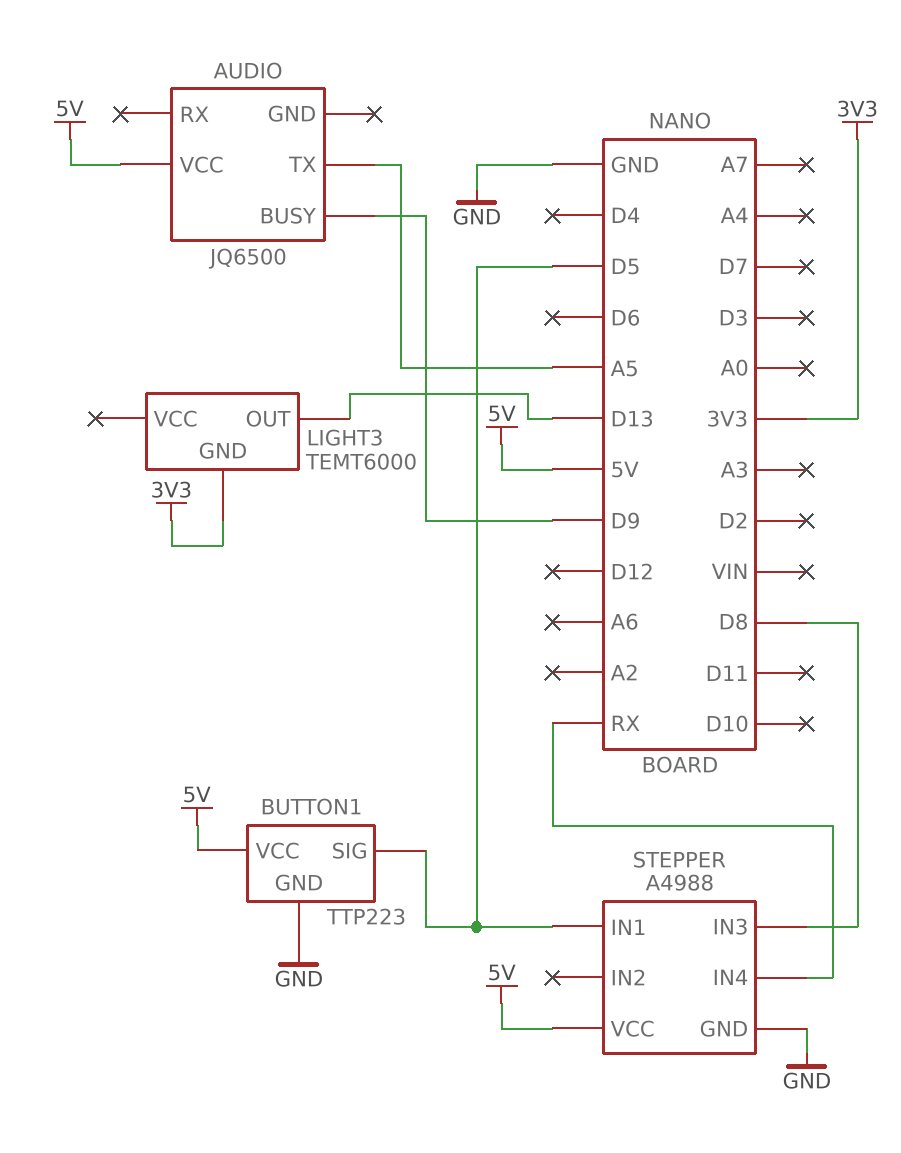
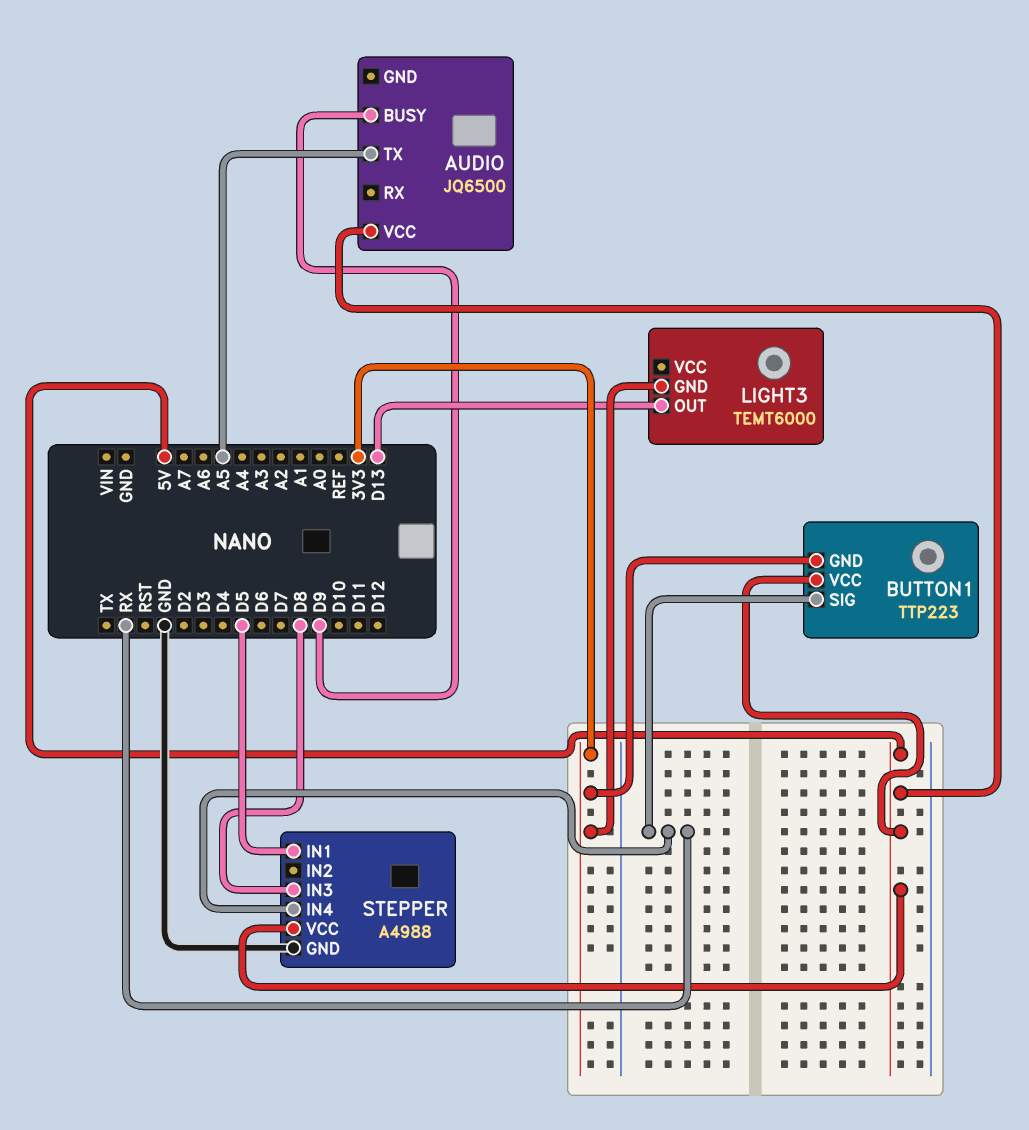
BUTTON1 pin GND: GND -> 3V3
BUTTON1 pin SIG: D5 -> RX

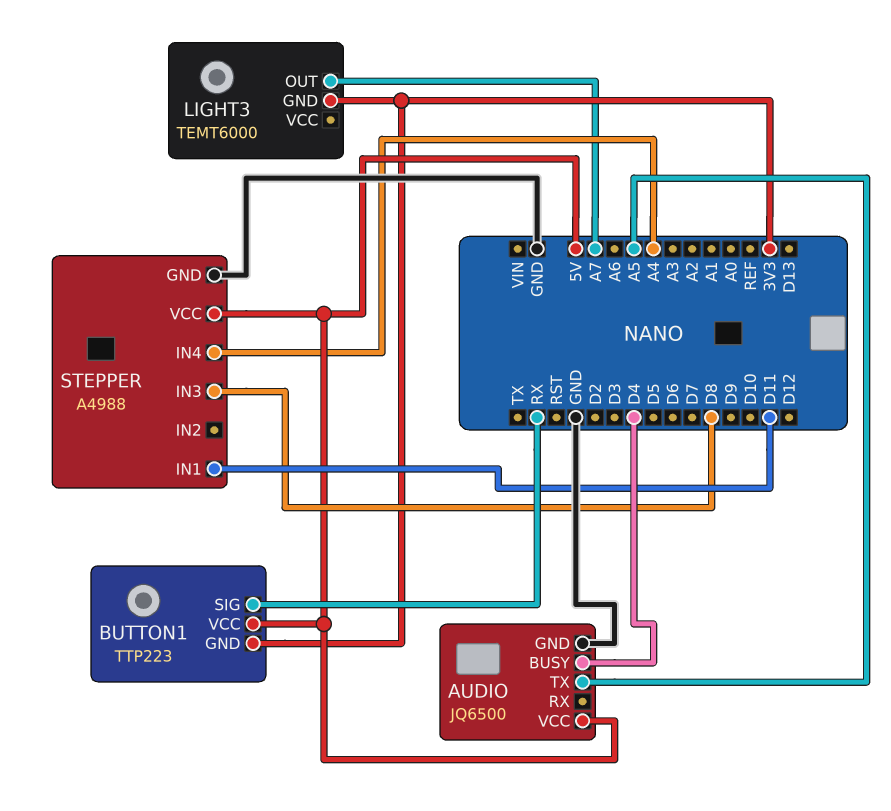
AUDIO pin BUSY: D9 -> D4
AUDIO pin GND: none -> GND
LIGHT3 pin OUT: D13 -> A7
STEPPER pin IN1: D5 -> D11
STEPPER pin IN4: RX -> A4

